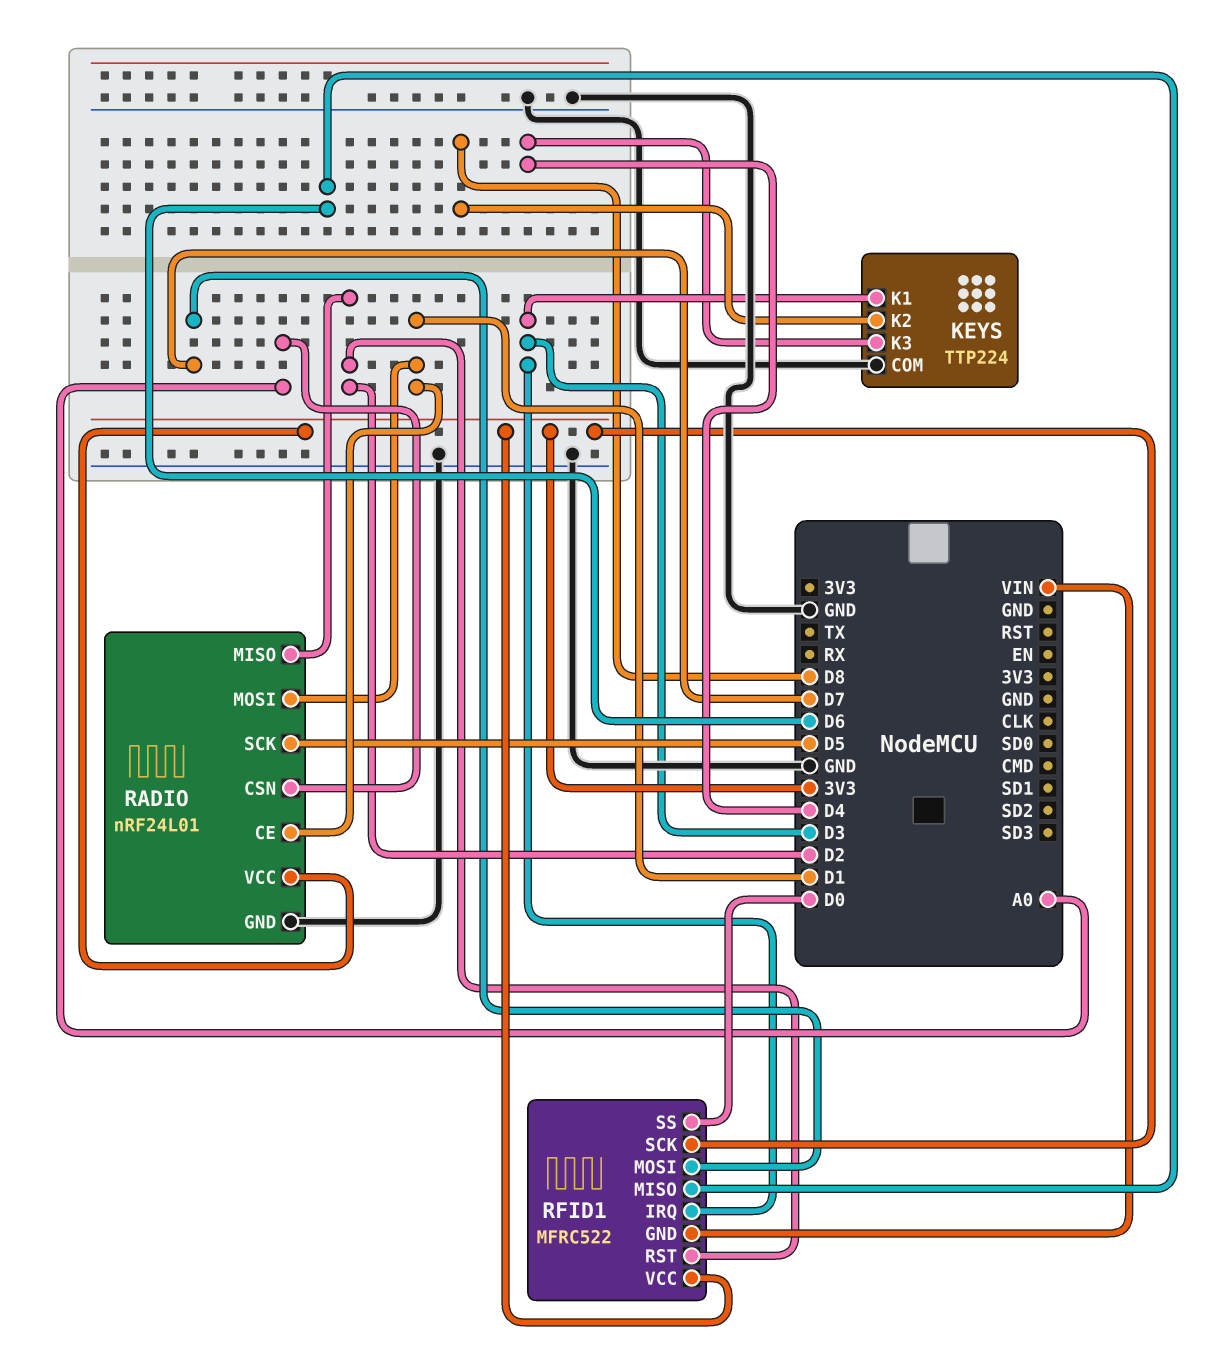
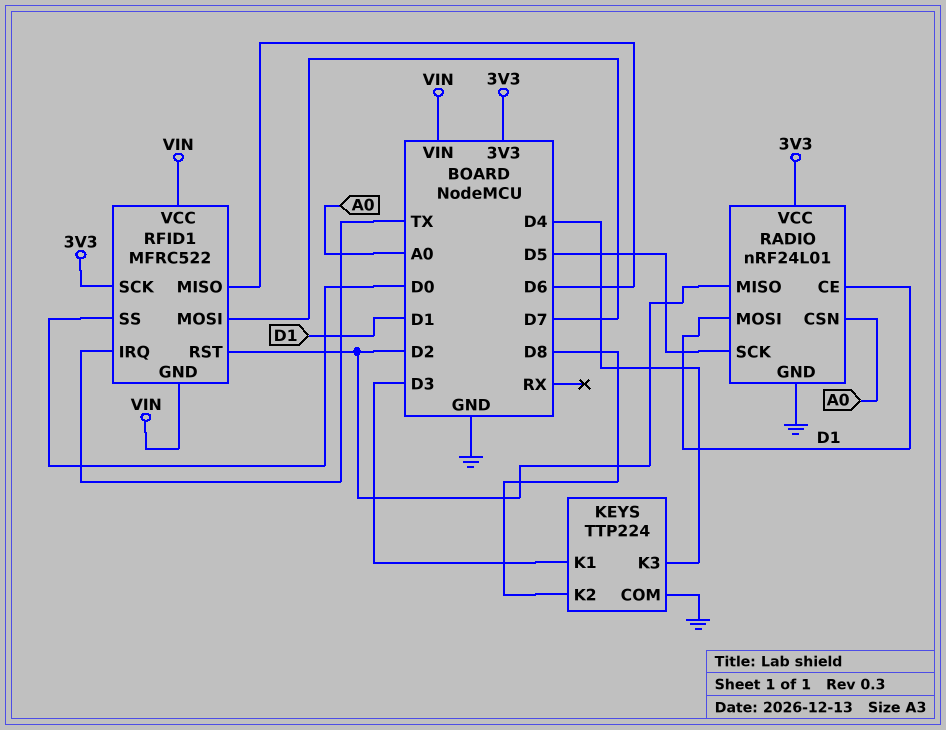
RFID1 pin IRQ: D3 -> TX
RFID1 pin VCC: 3V3 -> VIN

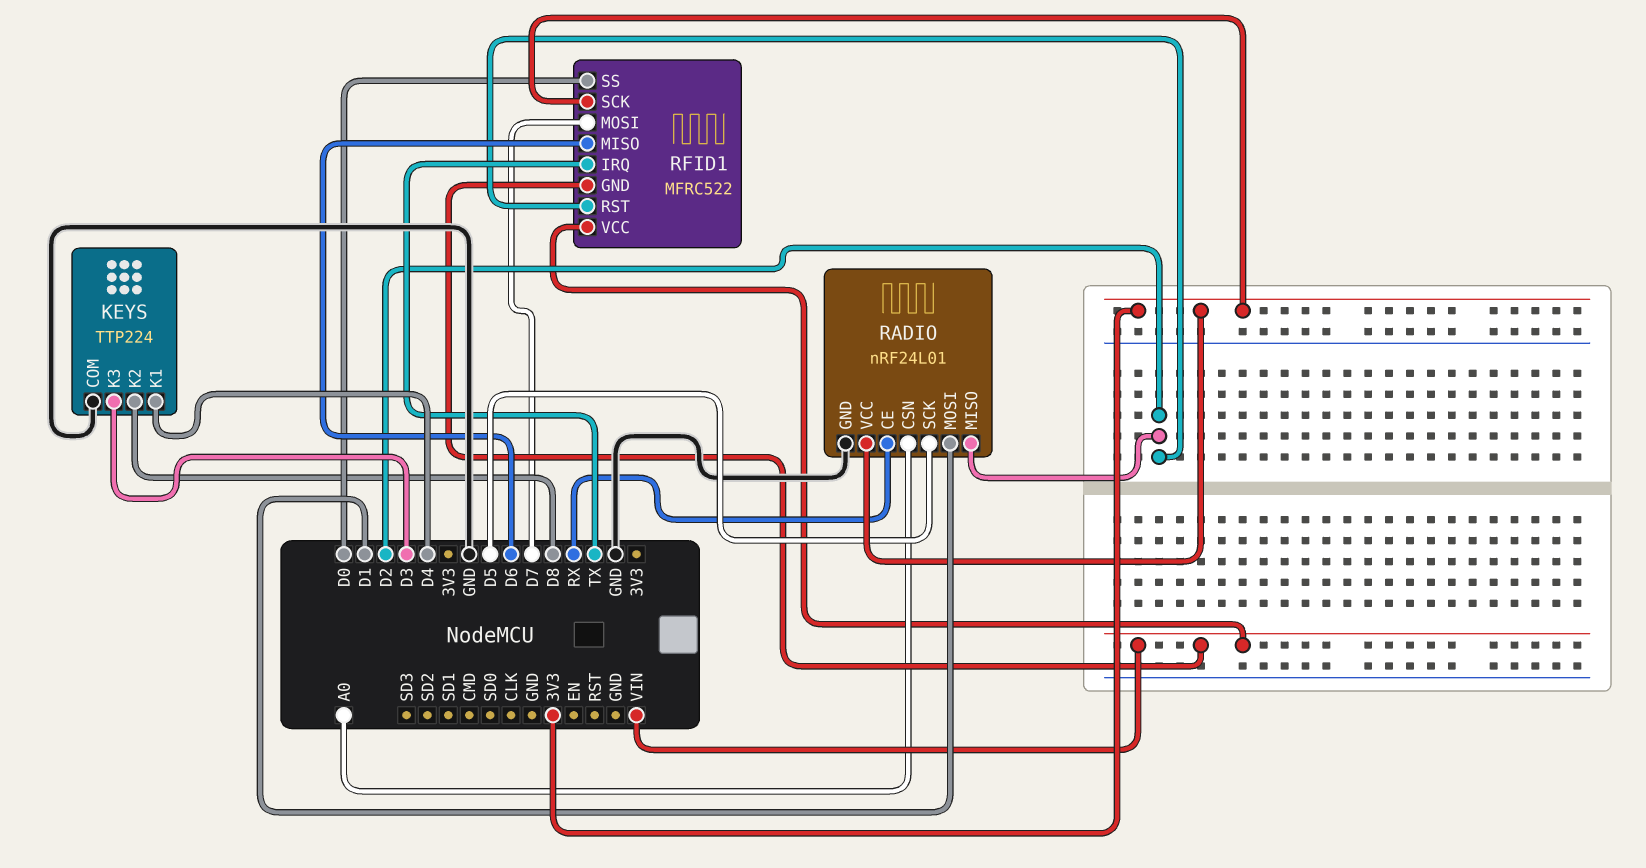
KEYS pin K1: D3 -> D4
KEYS pin K3: D4 -> D3
RADIO pin CE: D1 -> RX

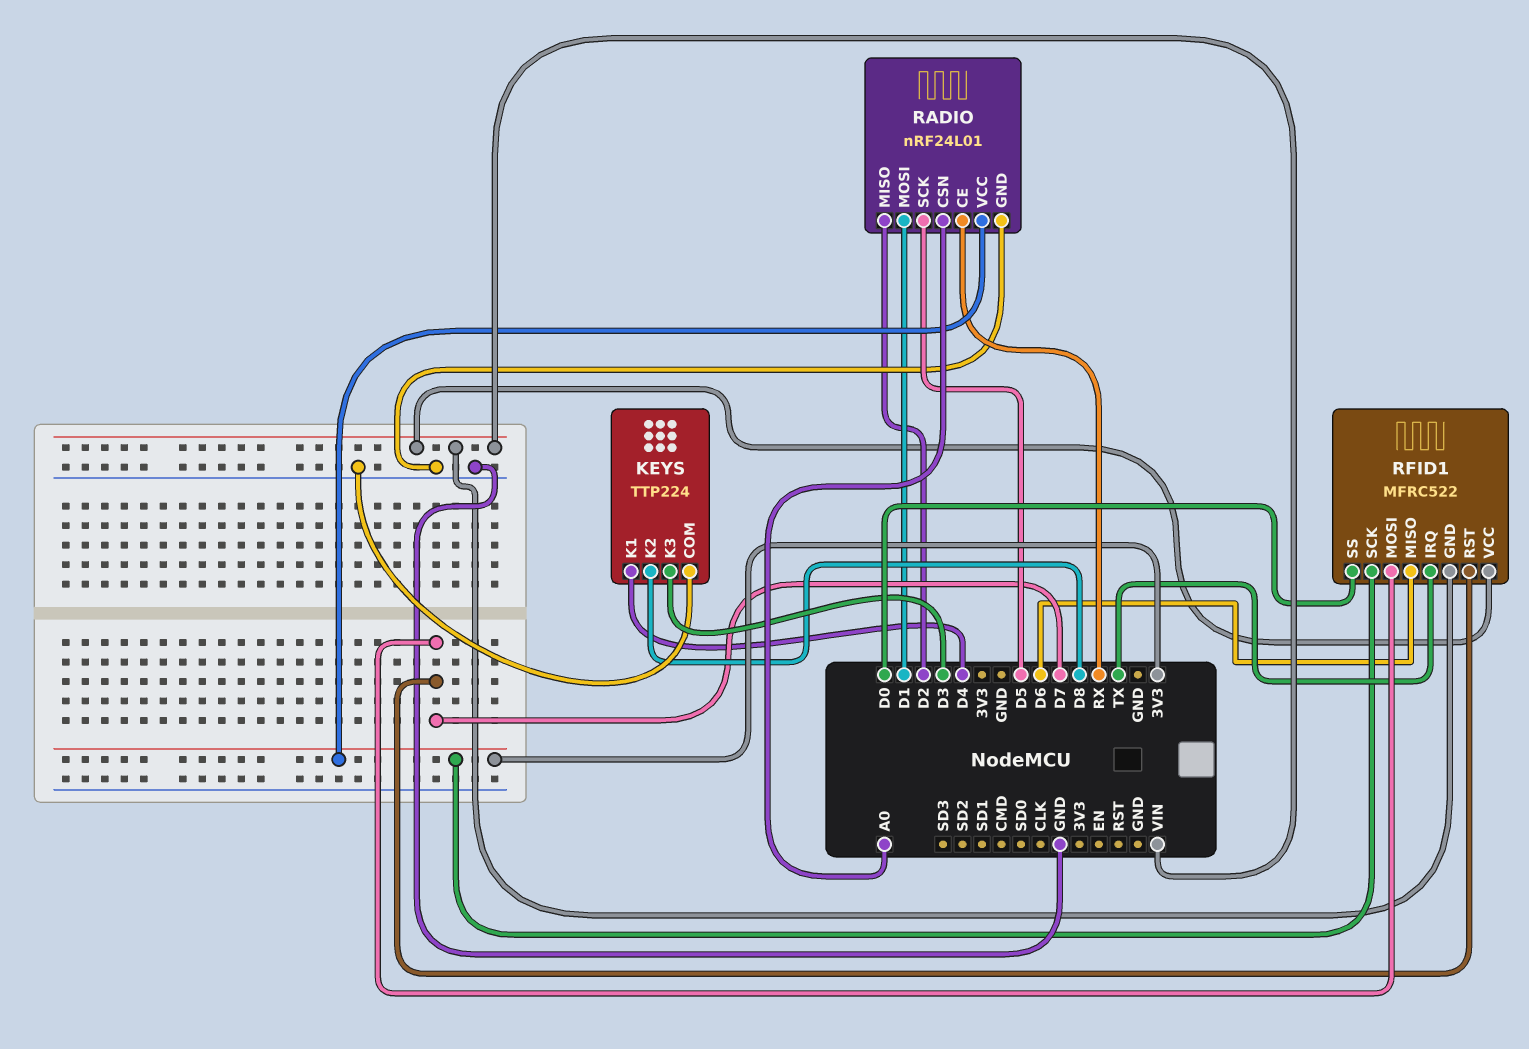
RFID1 pin RST: D2 -> D7

